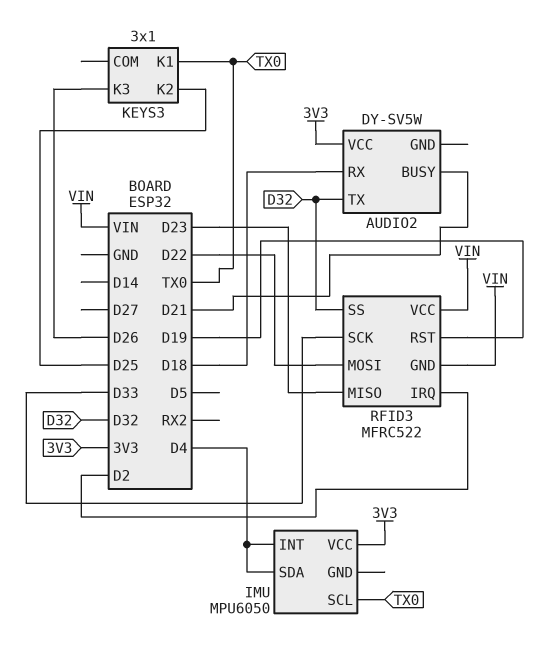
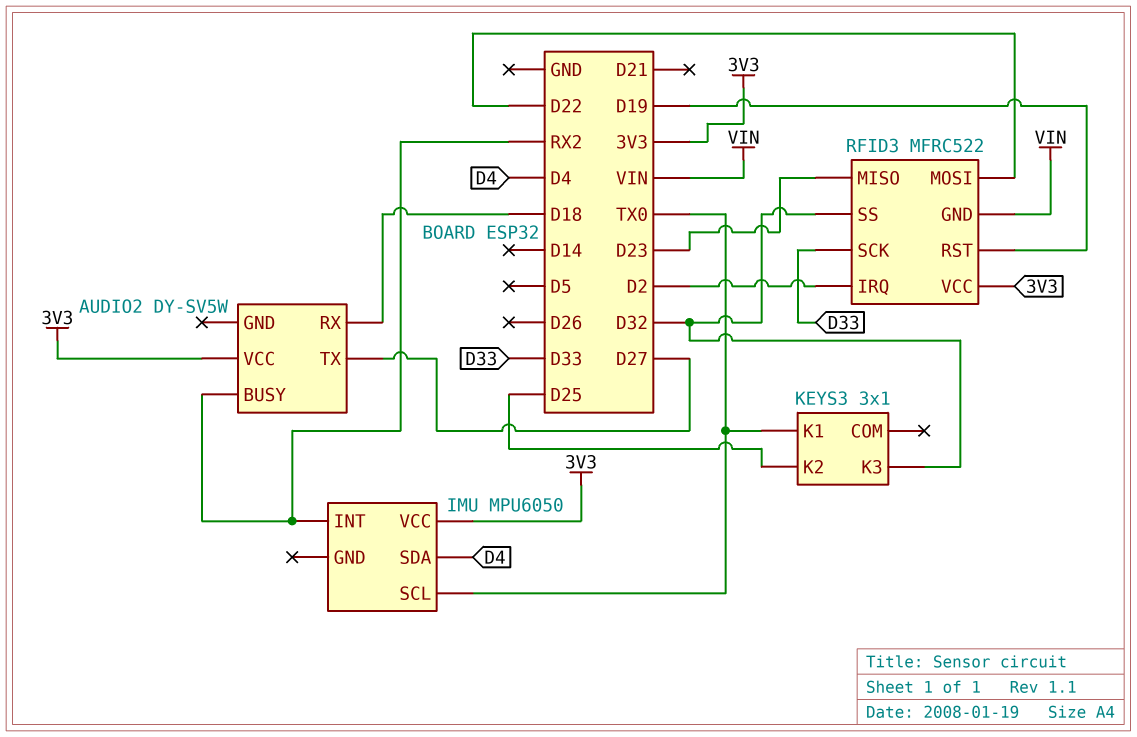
AUDIO2 pin BUSY: D21 -> RX2
AUDIO2 pin TX: D32 -> D27
IMU pin INT: D4 -> RX2
KEYS3 pin K3: D26 -> D32
RFID3 pin VCC: VIN -> 3V3

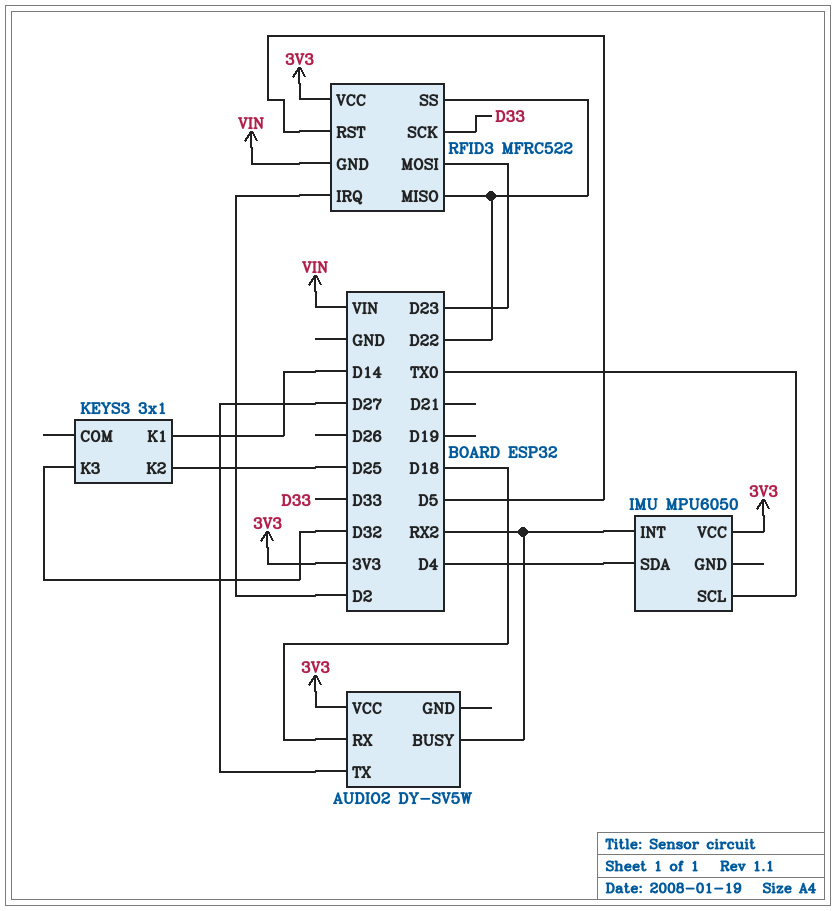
KEYS3 pin K1: TX0 -> D14
RFID3 pin MISO: D23 -> D22
RFID3 pin MOSI: D22 -> D23
RFID3 pin RST: D19 -> D5
RFID3 pin SS: D32 -> D22

